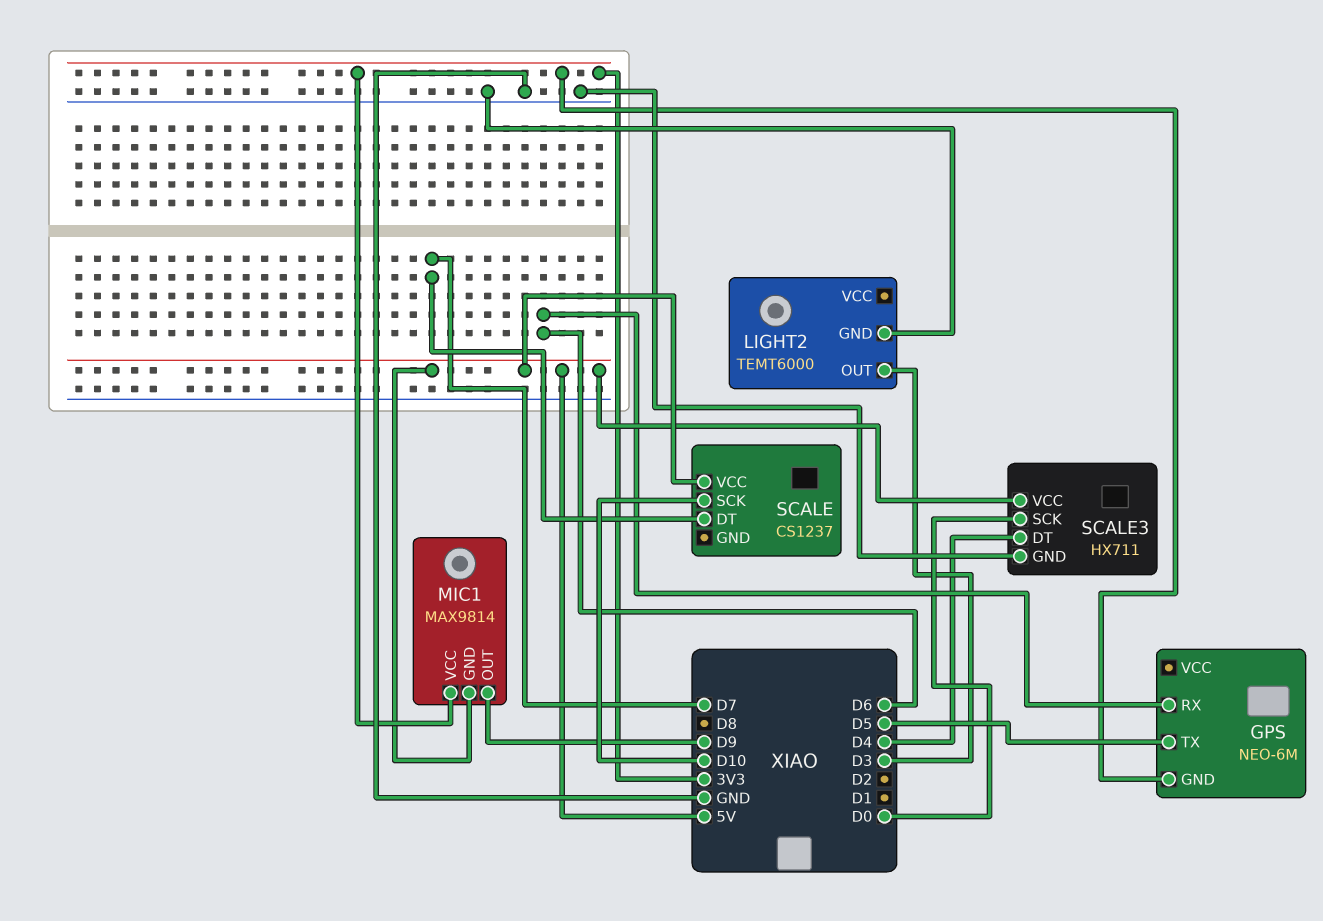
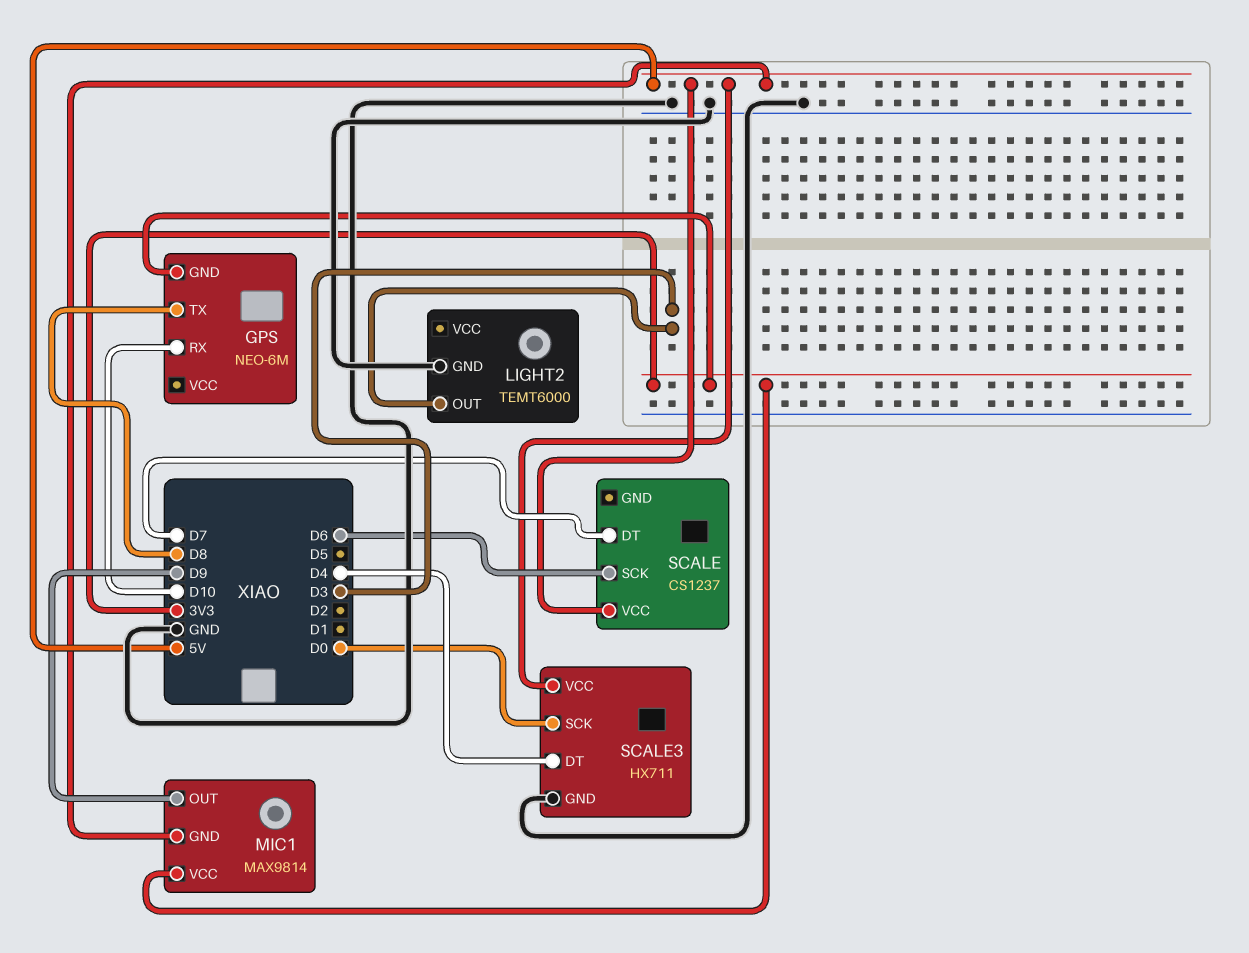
GPS pin RX: D6 -> D10
GPS pin TX: D5 -> D8
SCALE pin SCK: D10 -> D6

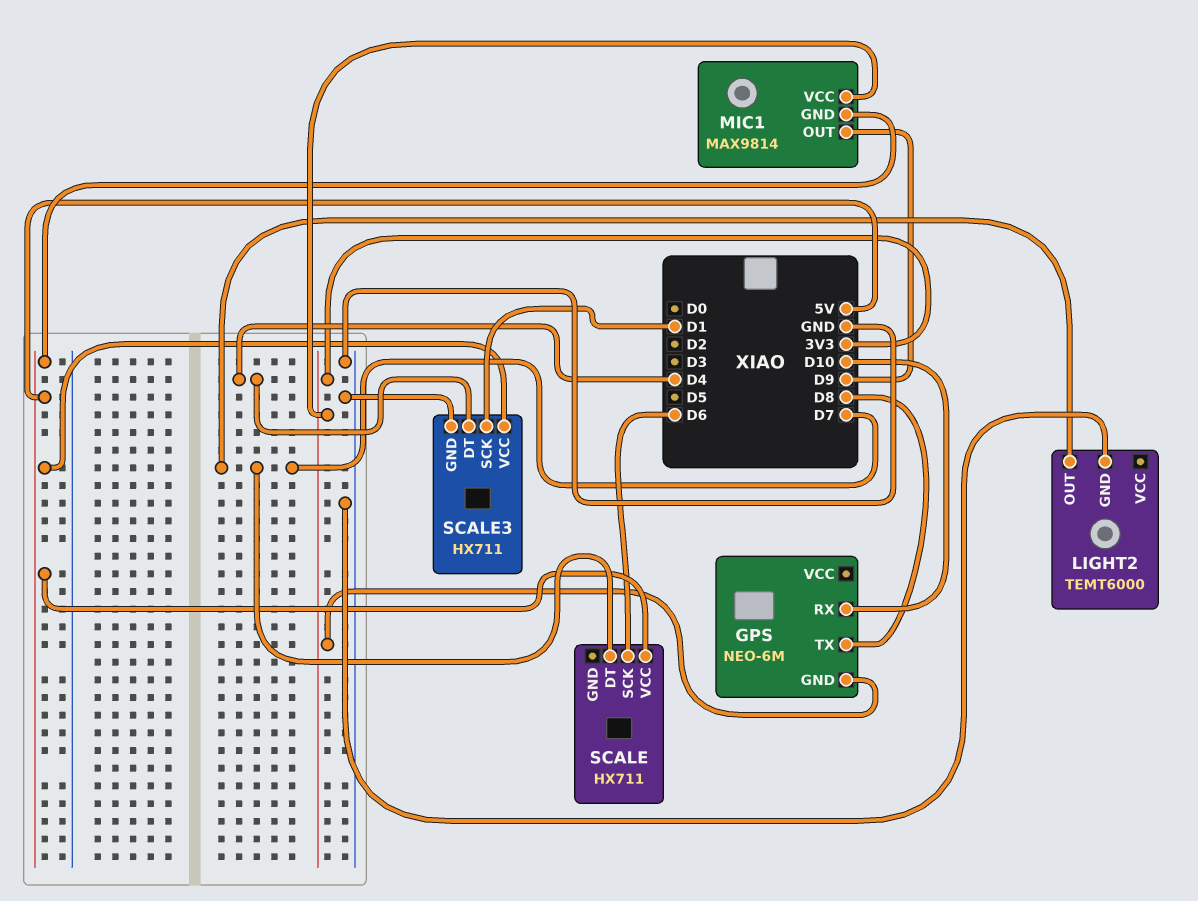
LIGHT2 pin OUT: D3 -> D7
SCALE: CS1237 -> HX711
SCALE3 pin SCK: D0 -> D1

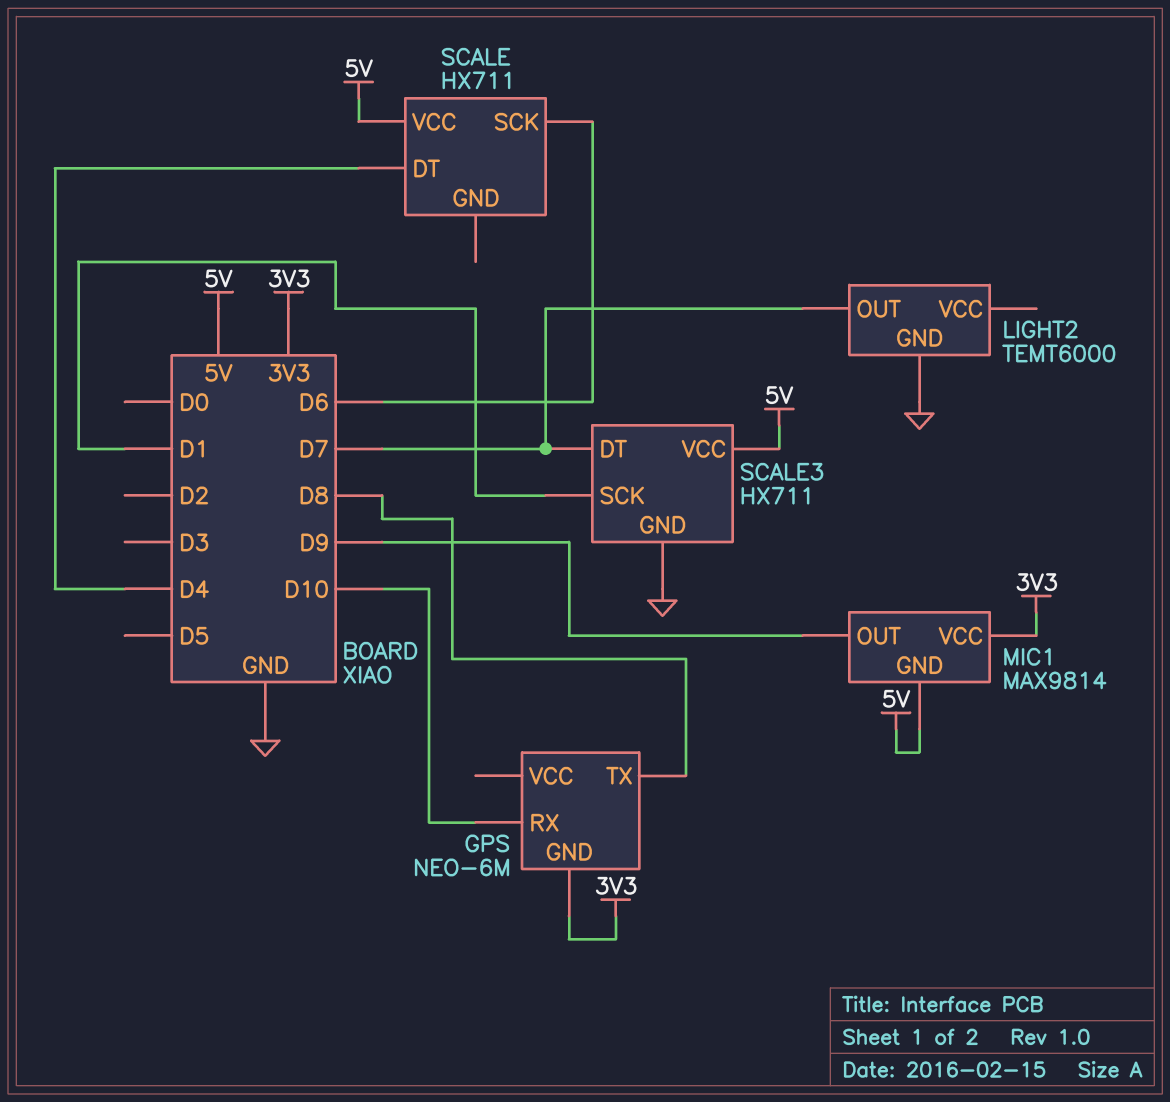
SCALE pin DT: D7 -> D4
SCALE3 pin DT: D4 -> D7

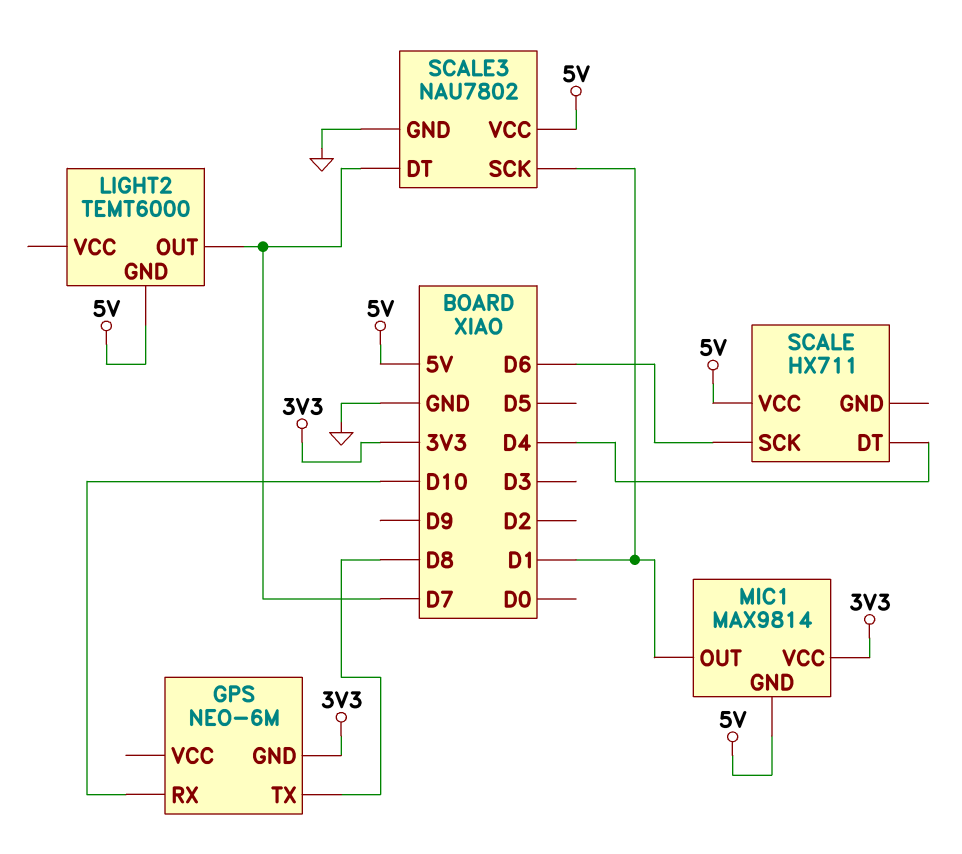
LIGHT2 pin GND: GND -> 5V
MIC1 pin OUT: D9 -> D1
SCALE3: HX711 -> NAU7802

